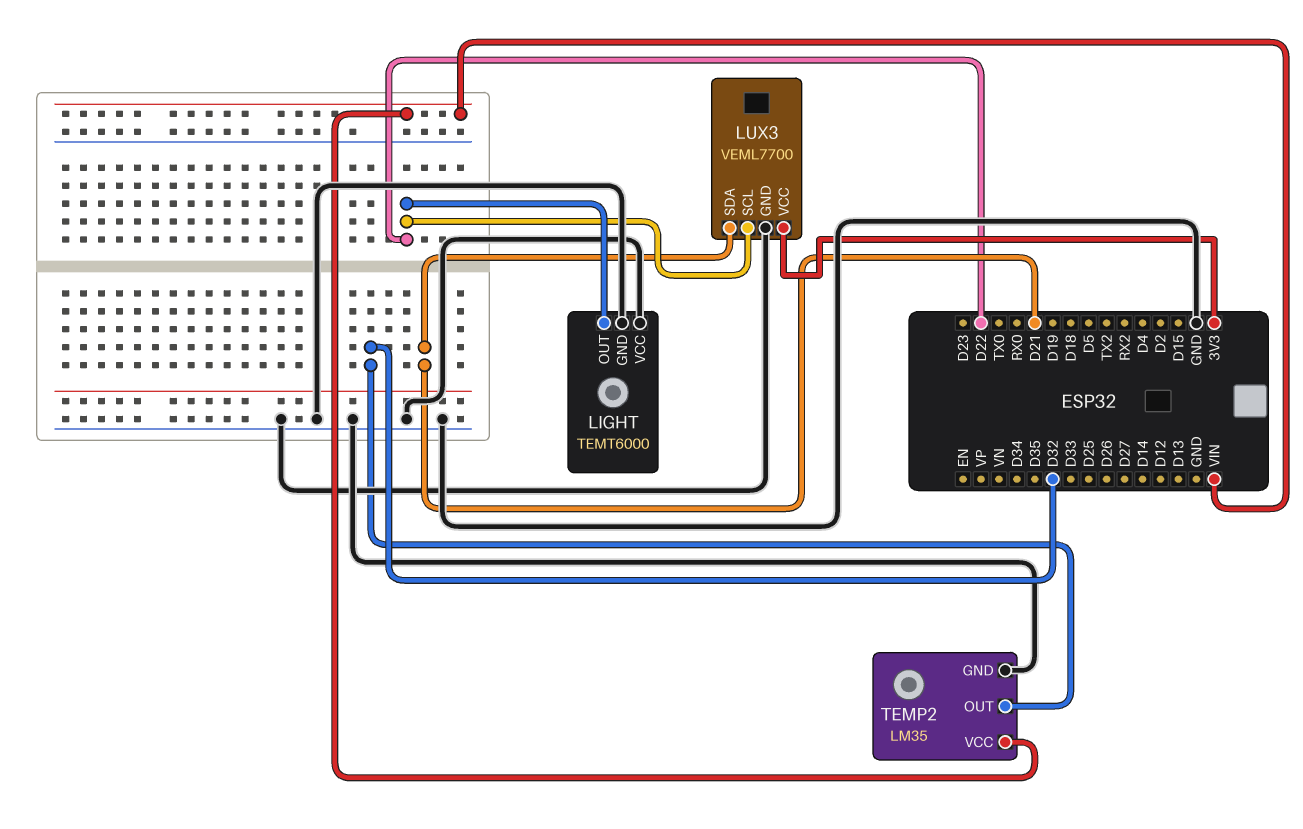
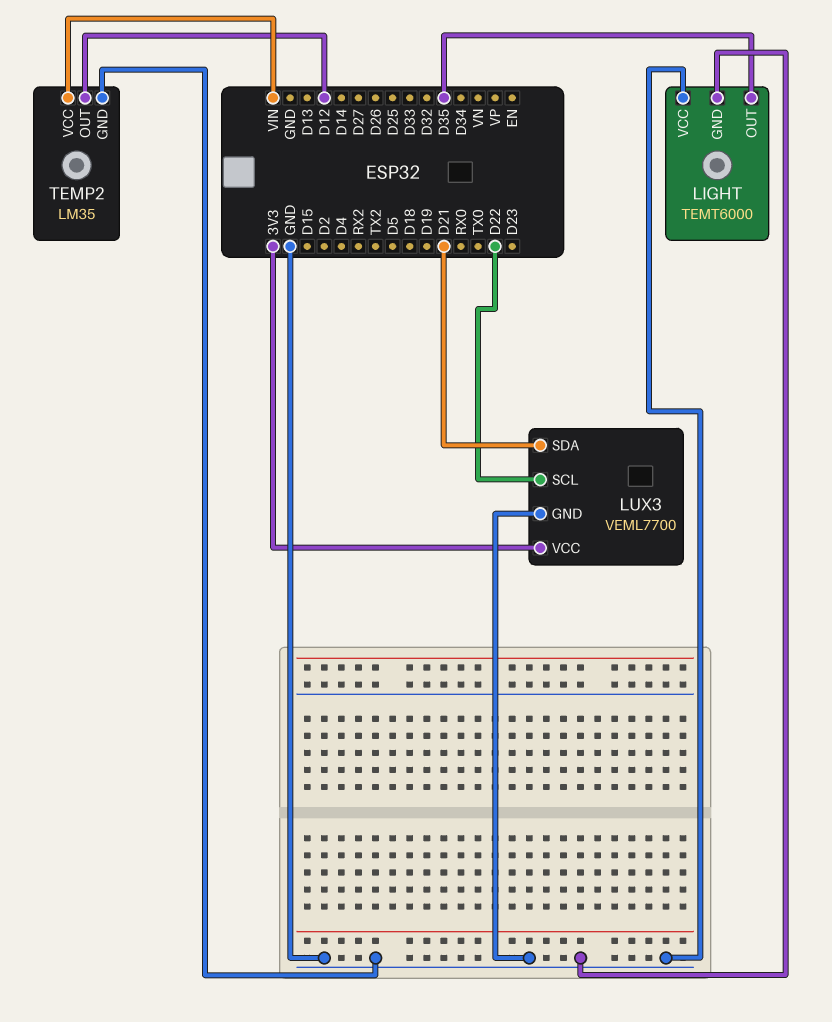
LIGHT pin OUT: D22 -> D35
TEMP2 pin OUT: D32 -> D12

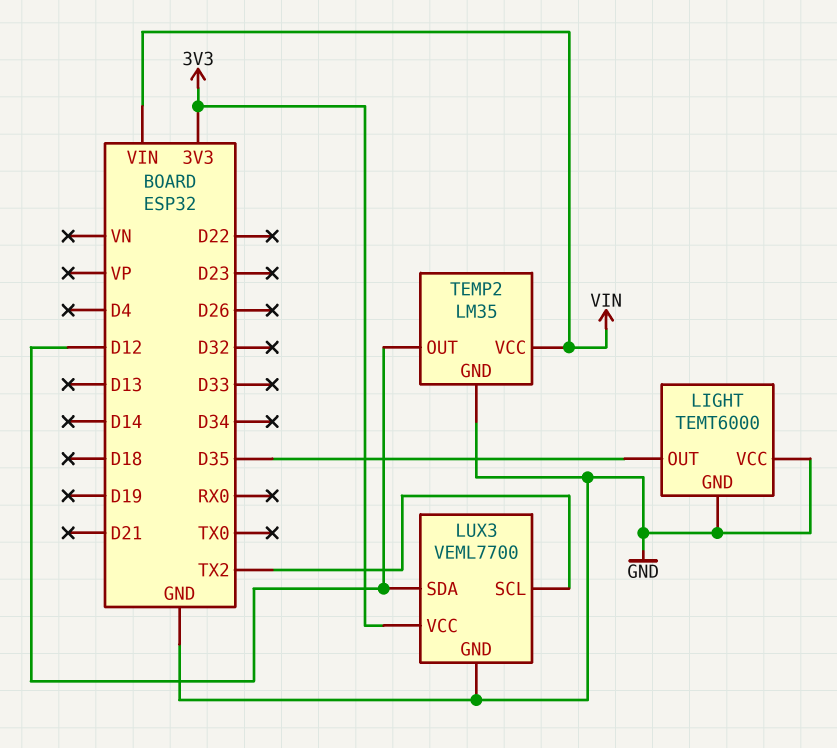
LUX3 pin SCL: D22 -> TX2
LUX3 pin SDA: D21 -> D12

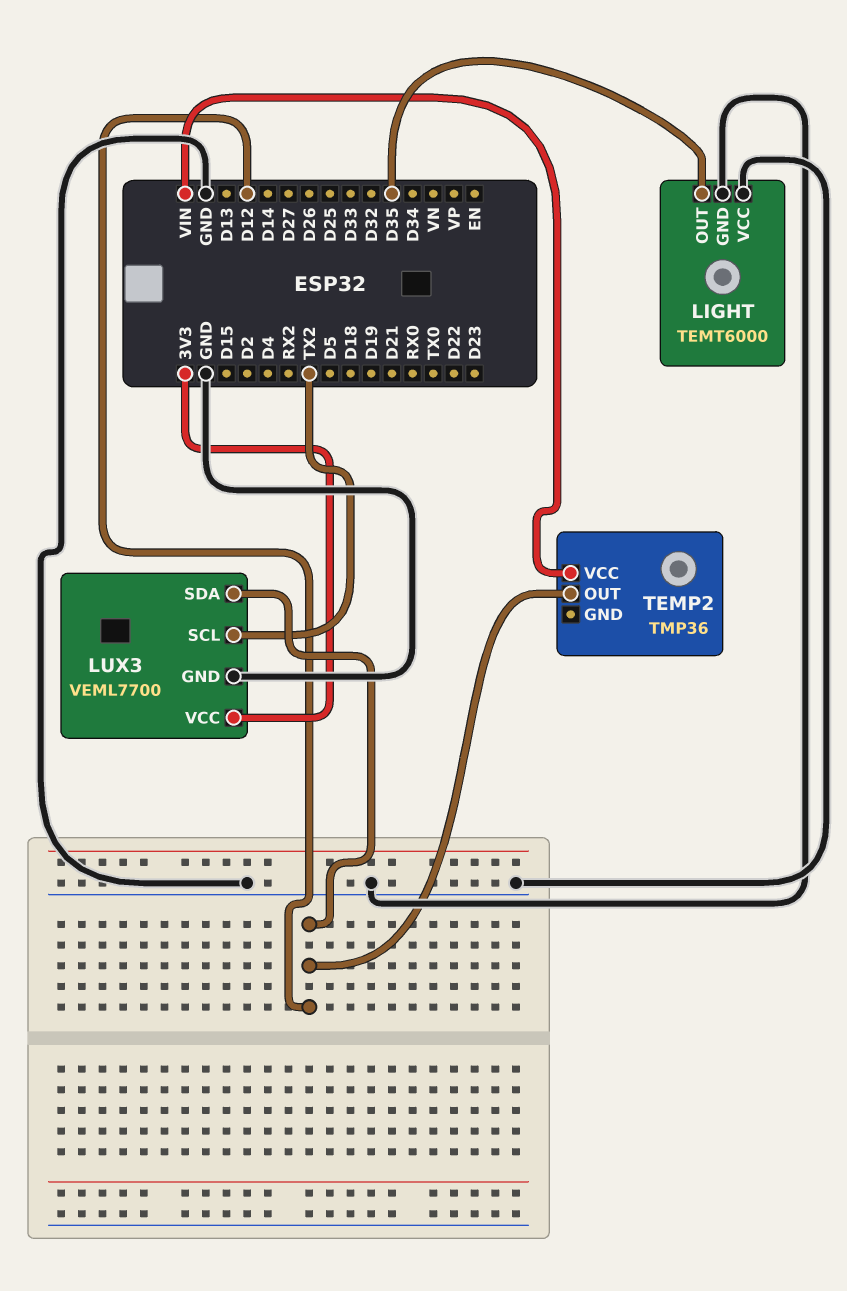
TEMP2: LM35 -> TMP36
TEMP2 pin GND: GND -> none

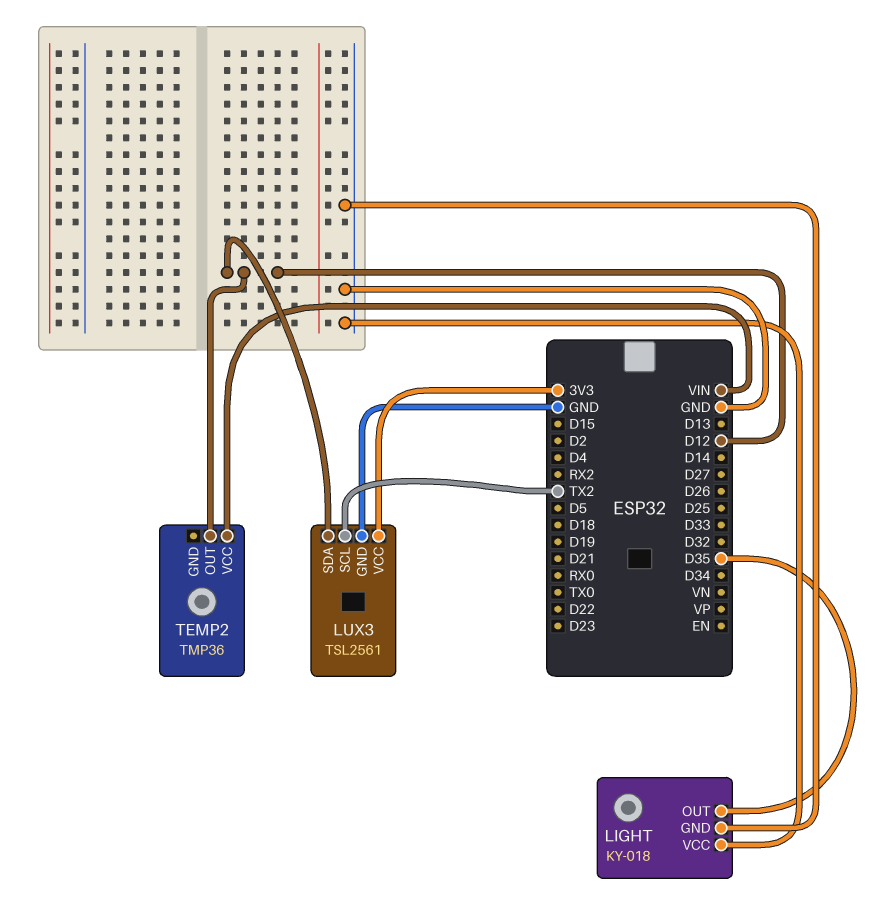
LIGHT: TEMT6000 -> KY-018
LUX3: VEML7700 -> TSL2561

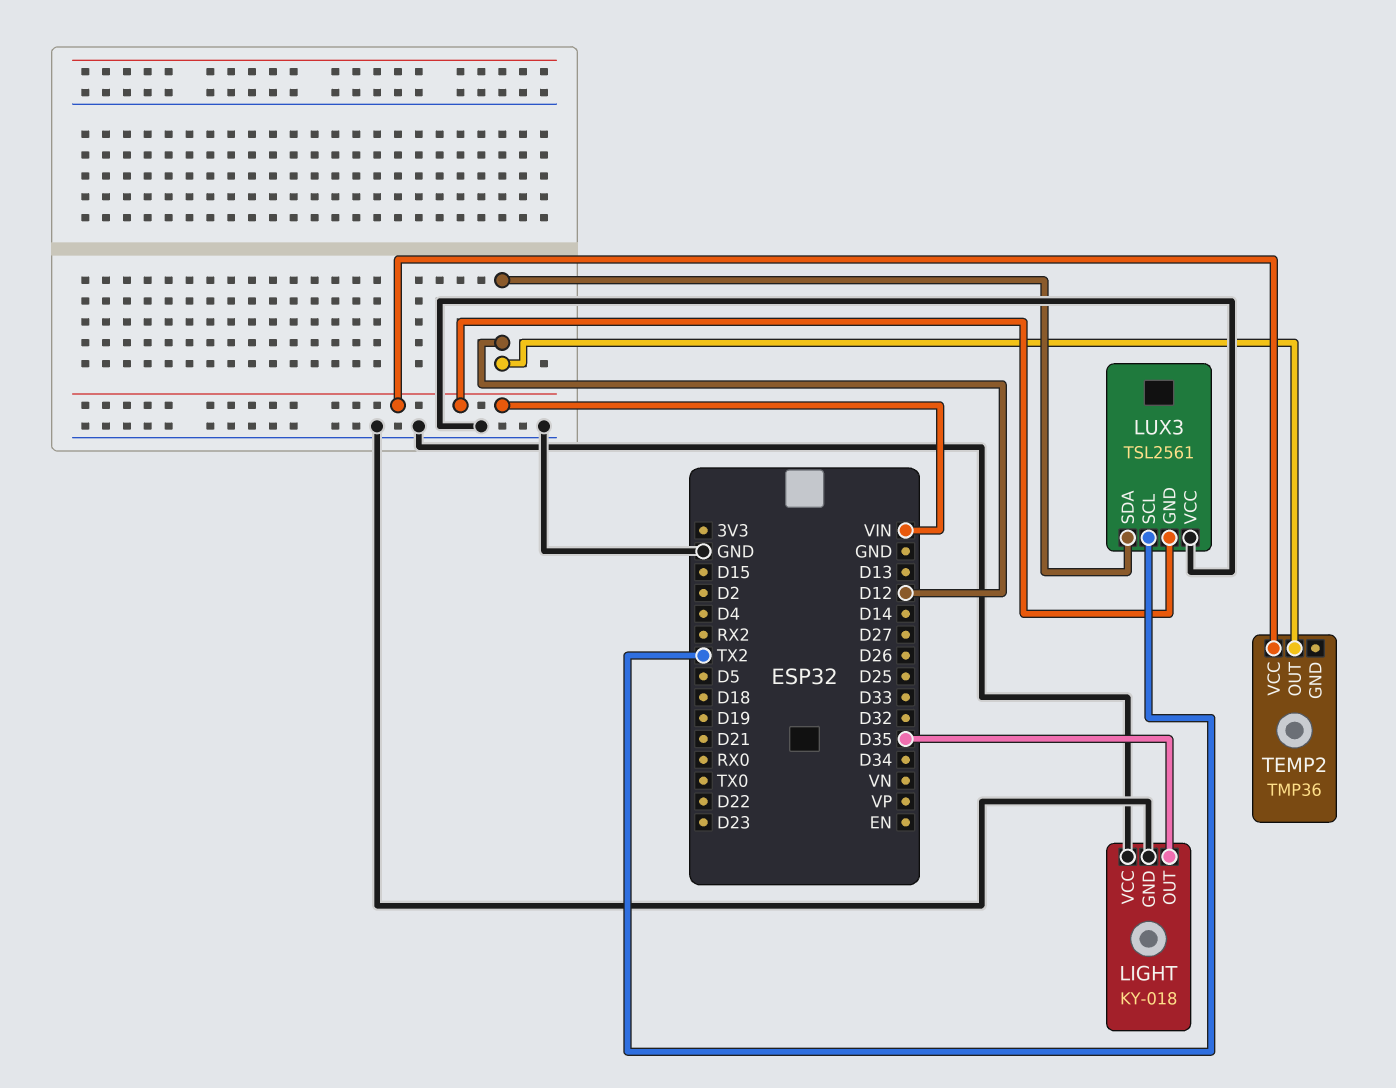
LUX3 pin GND: GND -> VIN
LUX3 pin VCC: 3V3 -> GND

